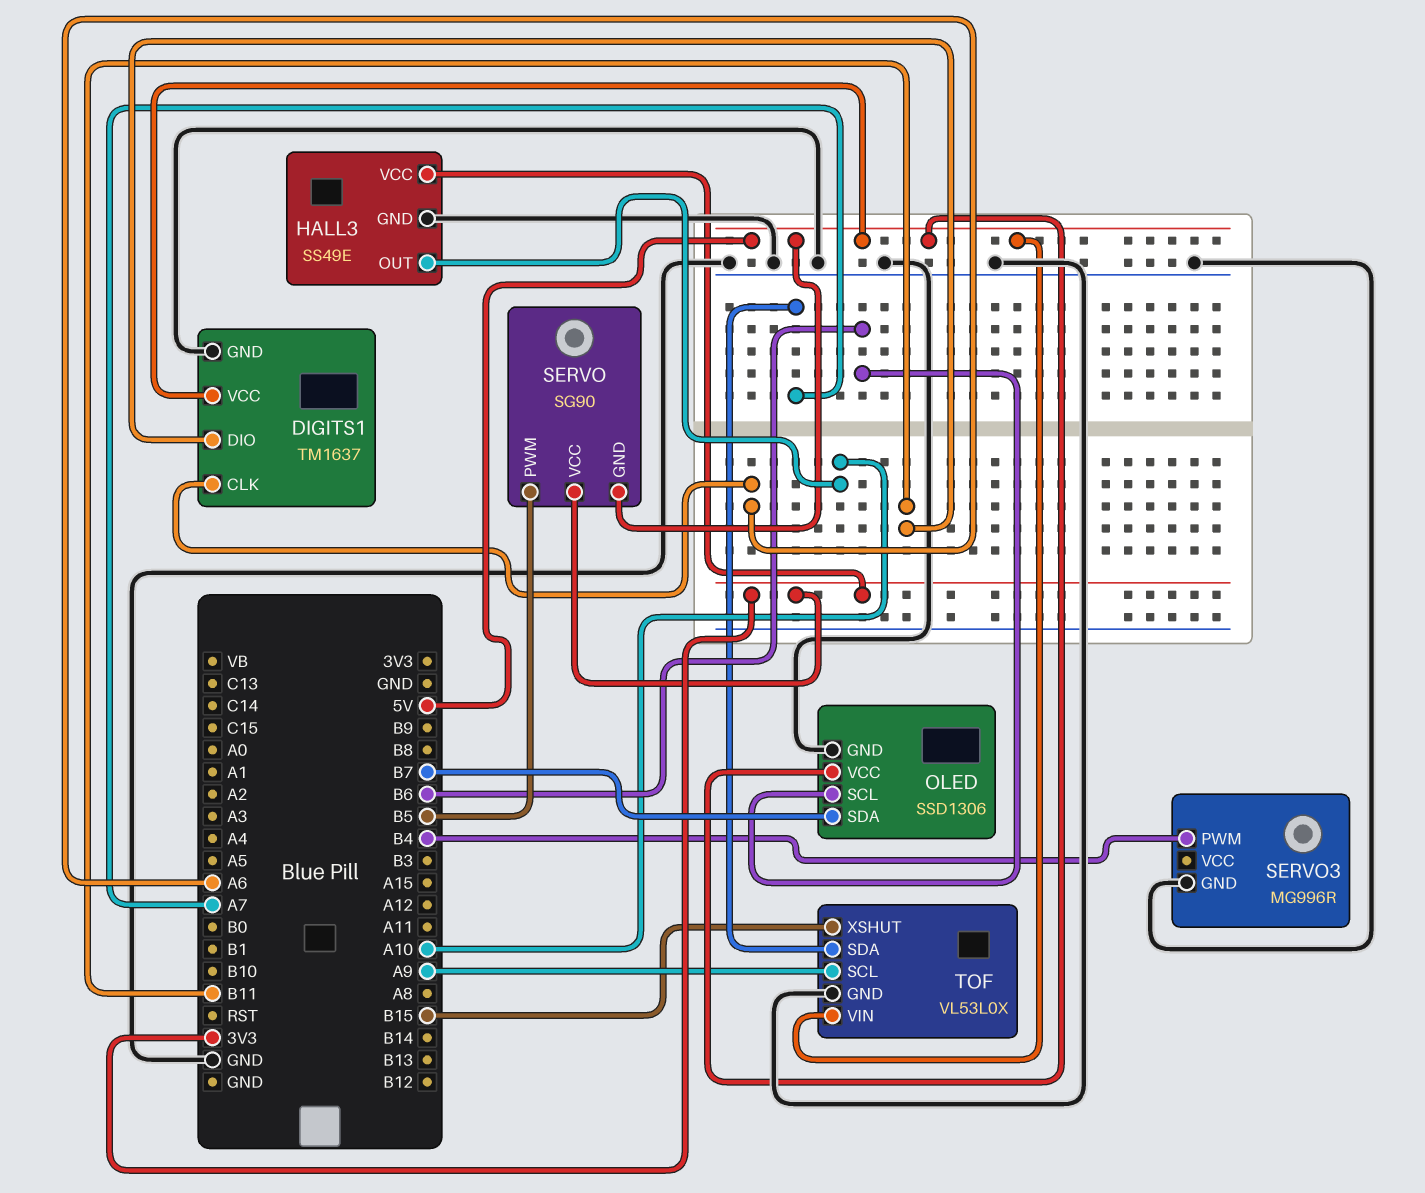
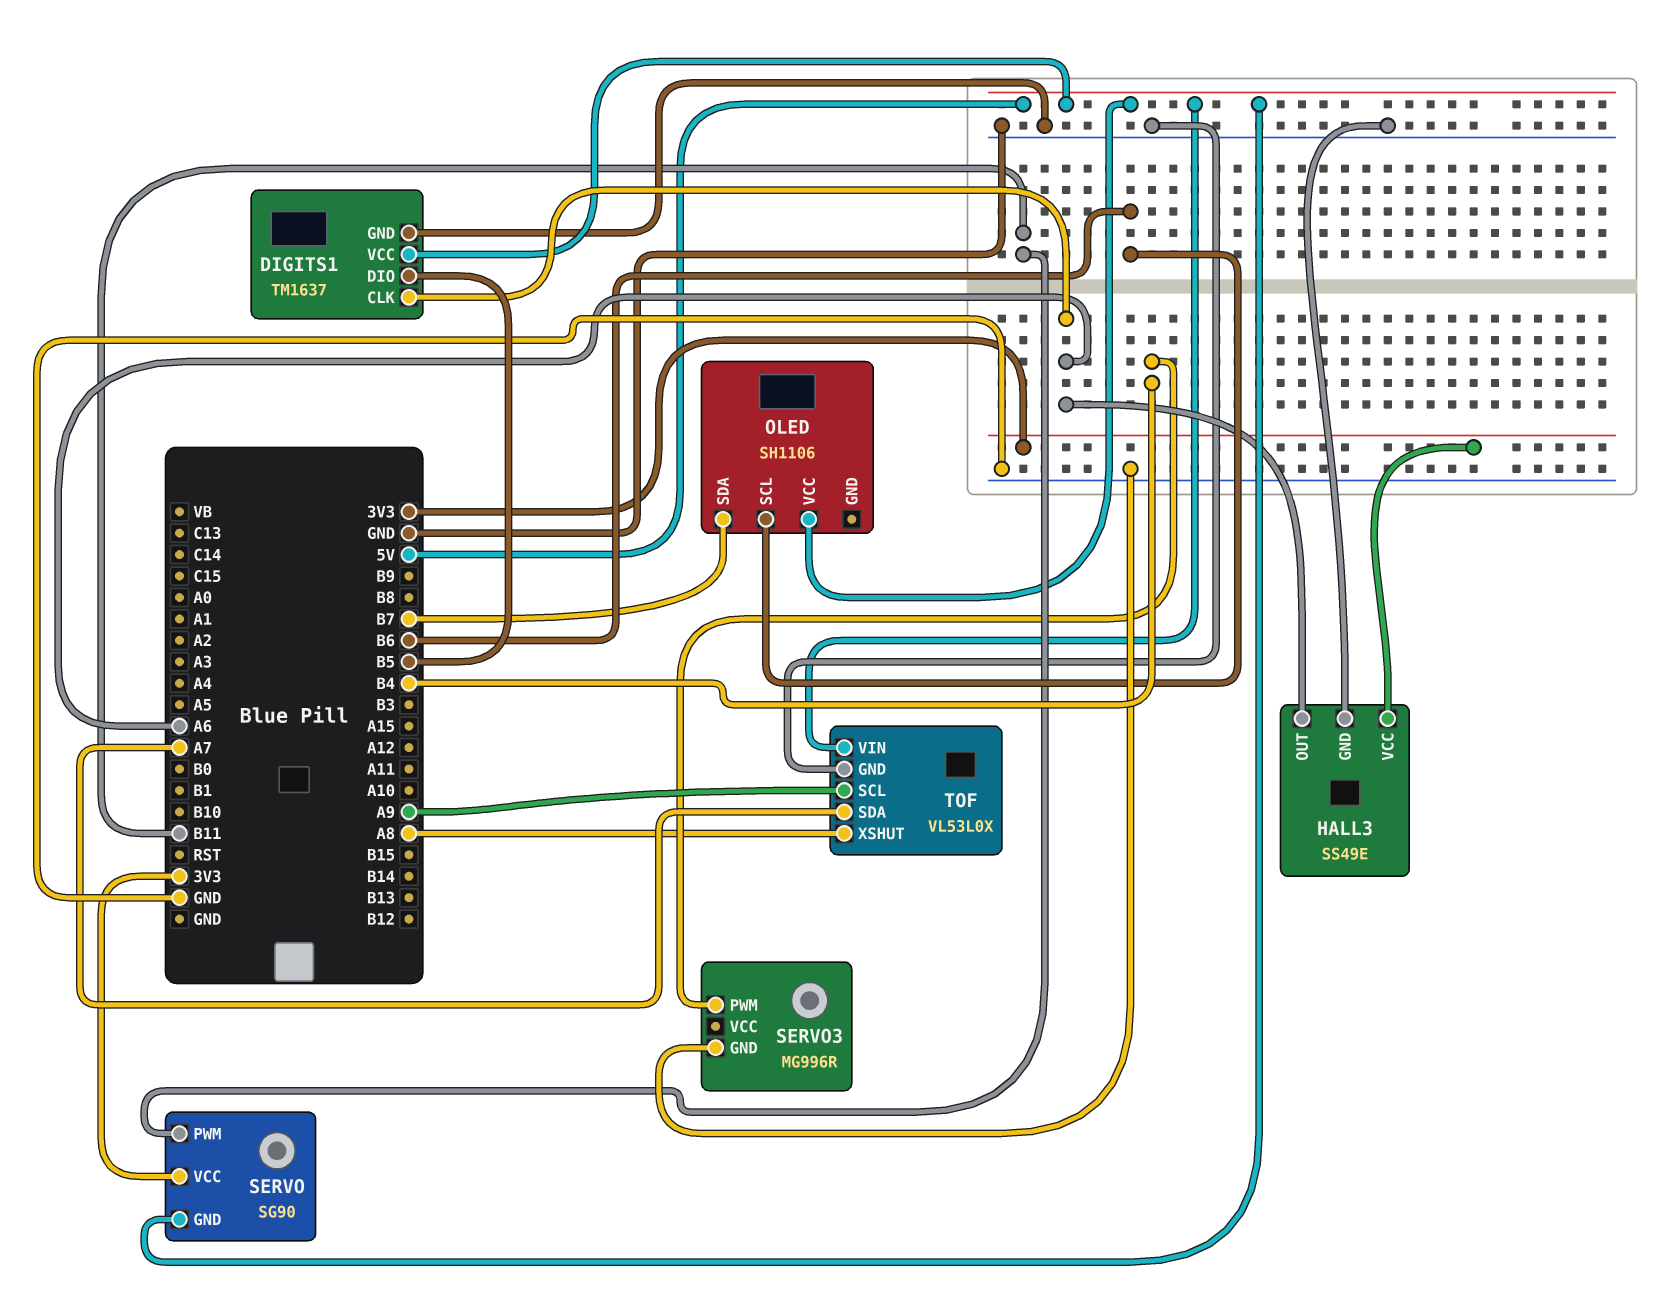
DIGITS1 pin DIO: B11 -> B5
HALL3 pin OUT: A10 -> A6
OLED: SSD1306 -> SH1106
OLED pin GND: GND -> none
SERVO pin PWM: B5 -> B11
TOF pin XSHUT: B15 -> A8

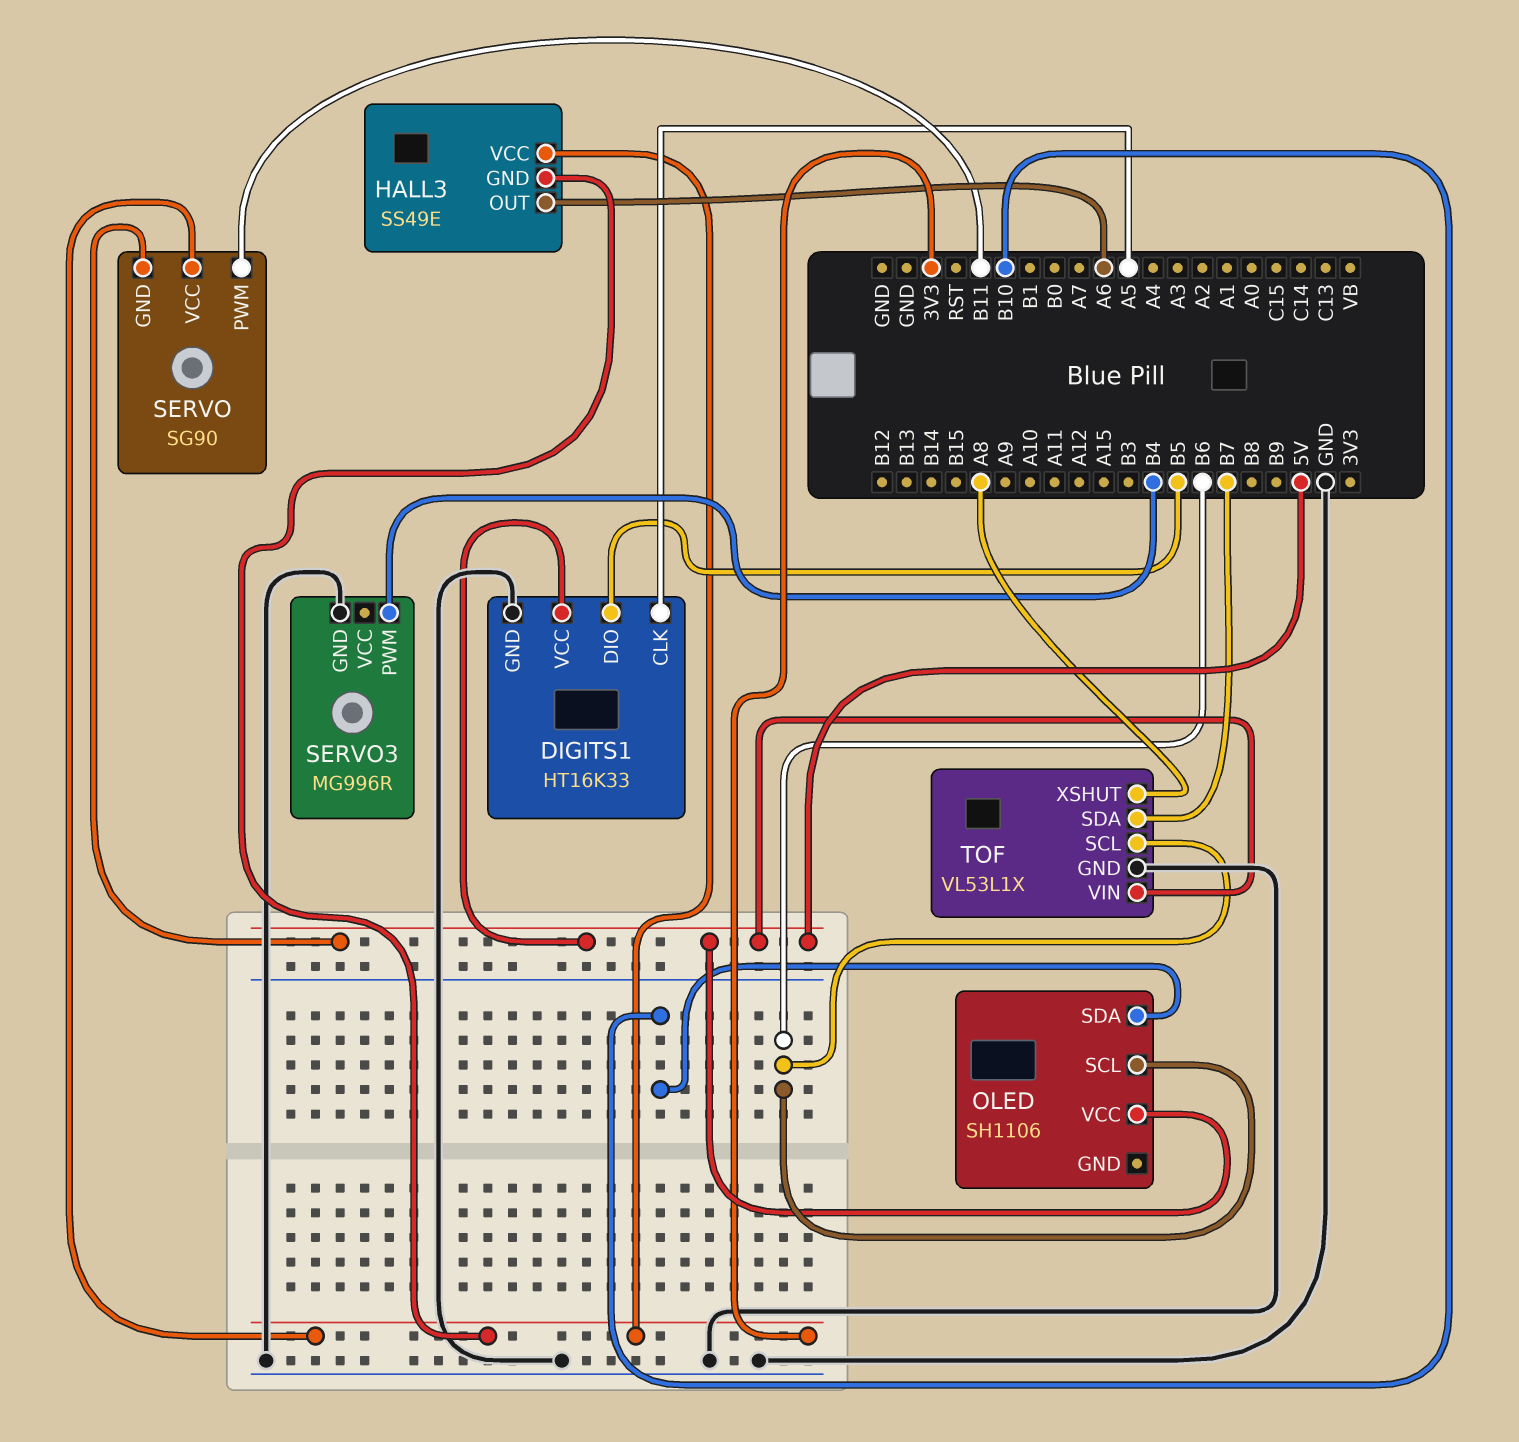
DIGITS1: TM1637 -> HT16K33
DIGITS1 pin CLK: A6 -> A5
HALL3 pin GND: GND -> 3V3
OLED pin SDA: B7 -> B10
TOF: VL53L0X -> VL53L1X
TOF pin SCL: A9 -> B6
TOF pin SDA: A7 -> B7

